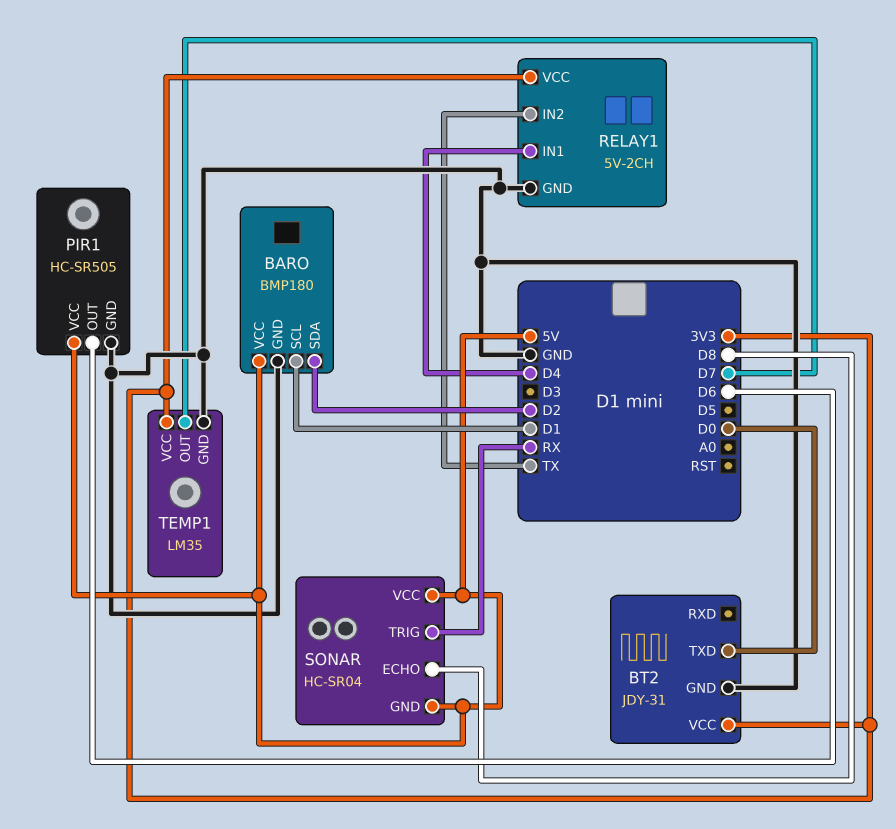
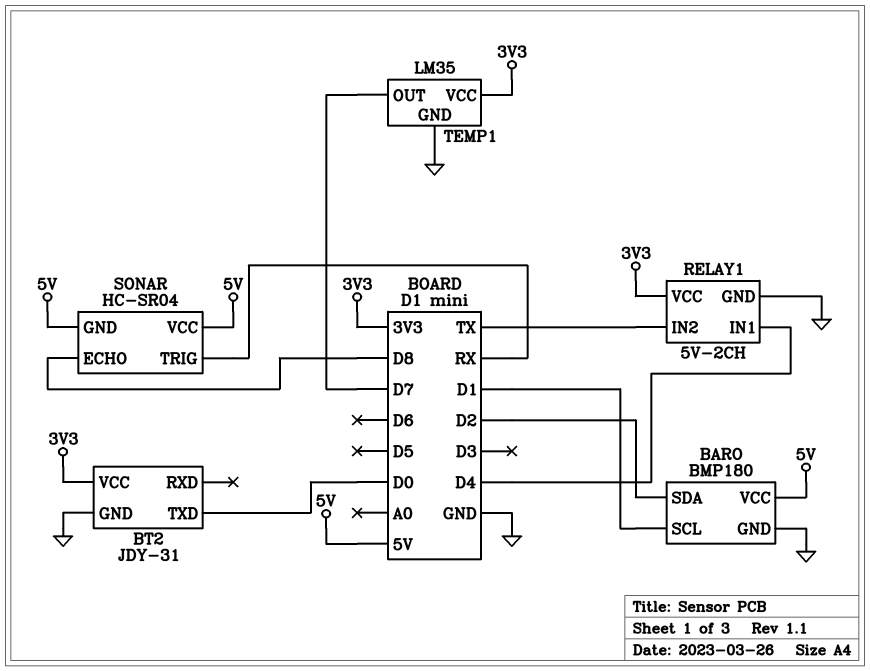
PIR1: HC-SR505 -> none
PIR1 pin GND: GND -> none
PIR1 pin OUT: D6 -> none
PIR1 pin VCC: 5V -> none

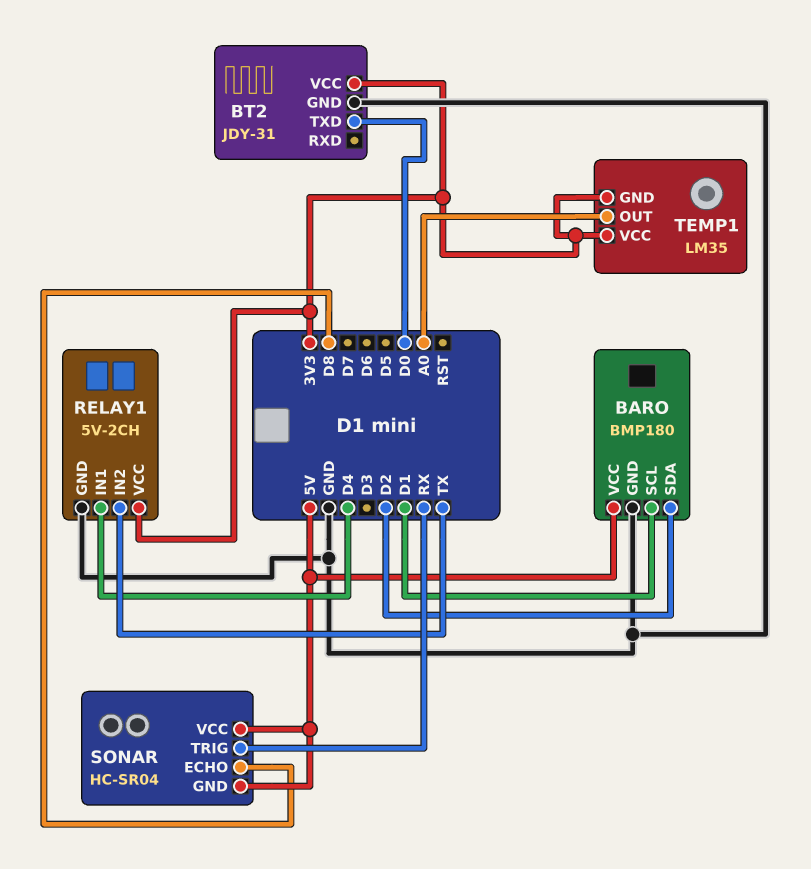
TEMP1 pin GND: GND -> 3V3
TEMP1 pin OUT: D7 -> A0

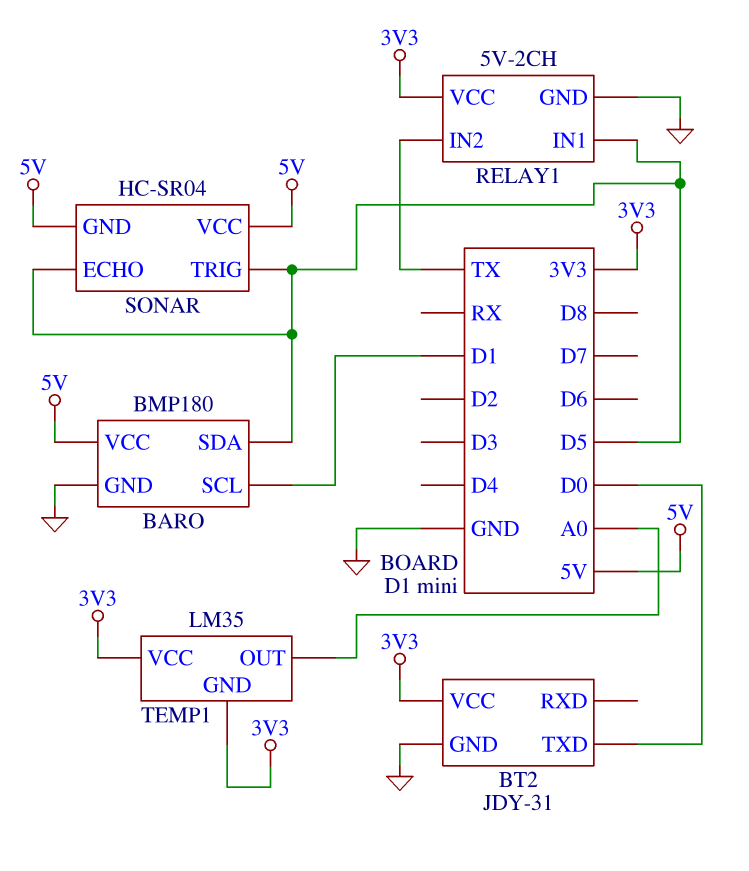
BARO pin SDA: D2 -> D5
RELAY1 pin IN1: D4 -> D5
SONAR pin ECHO: D8 -> D5
SONAR pin TRIG: RX -> D5

